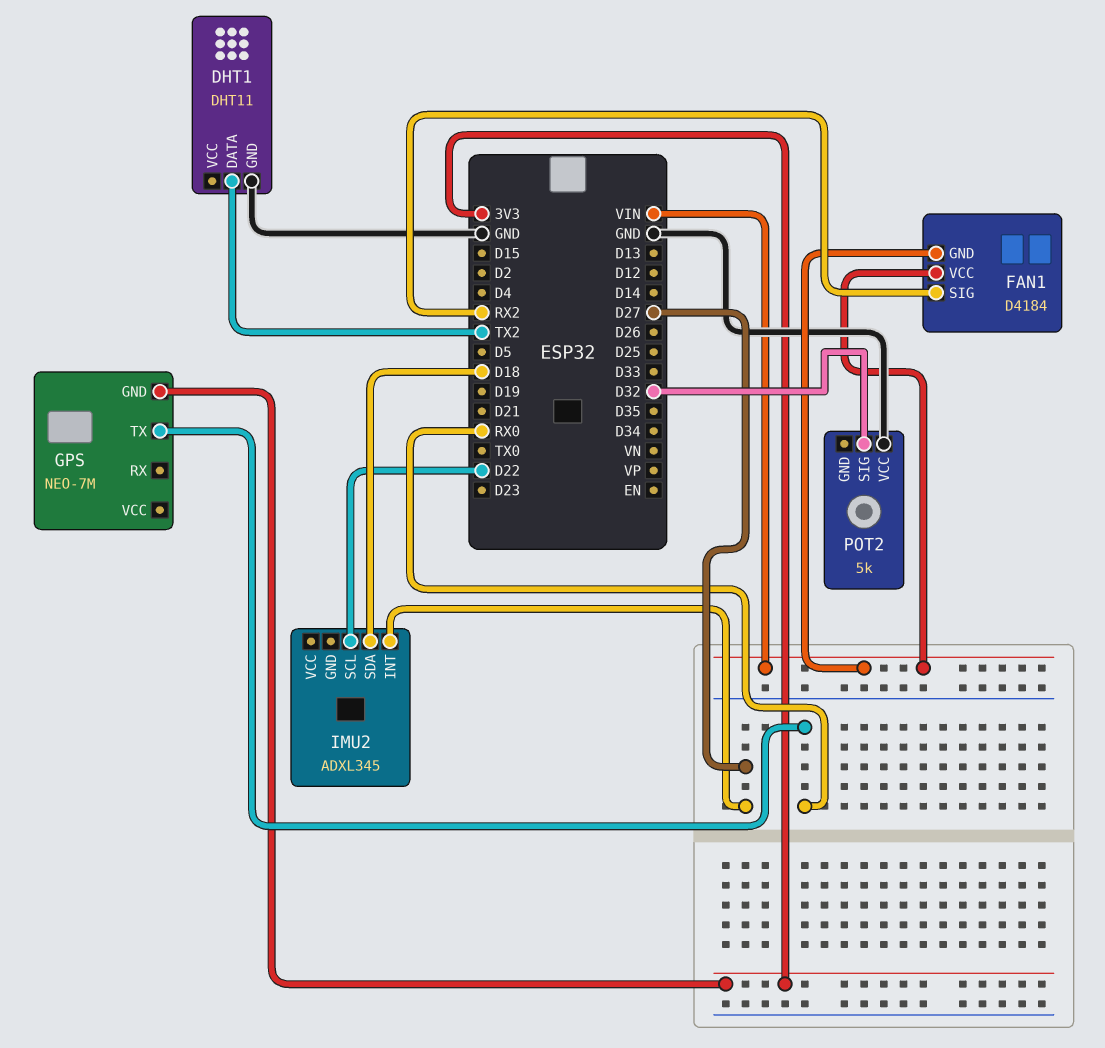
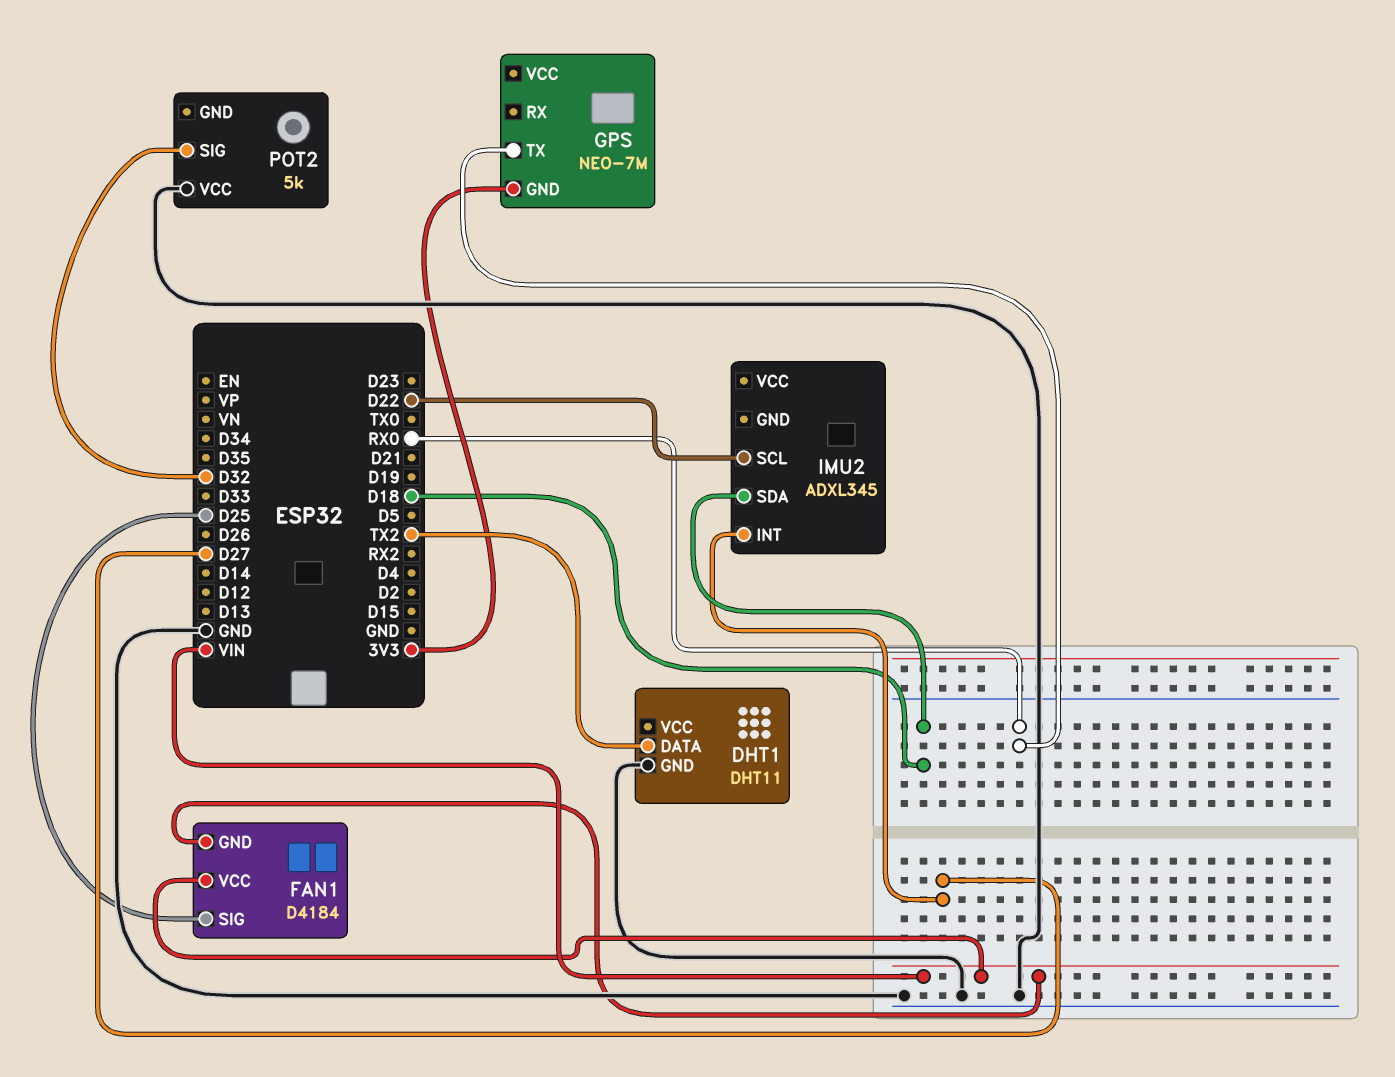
FAN1 pin SIG: RX2 -> D25

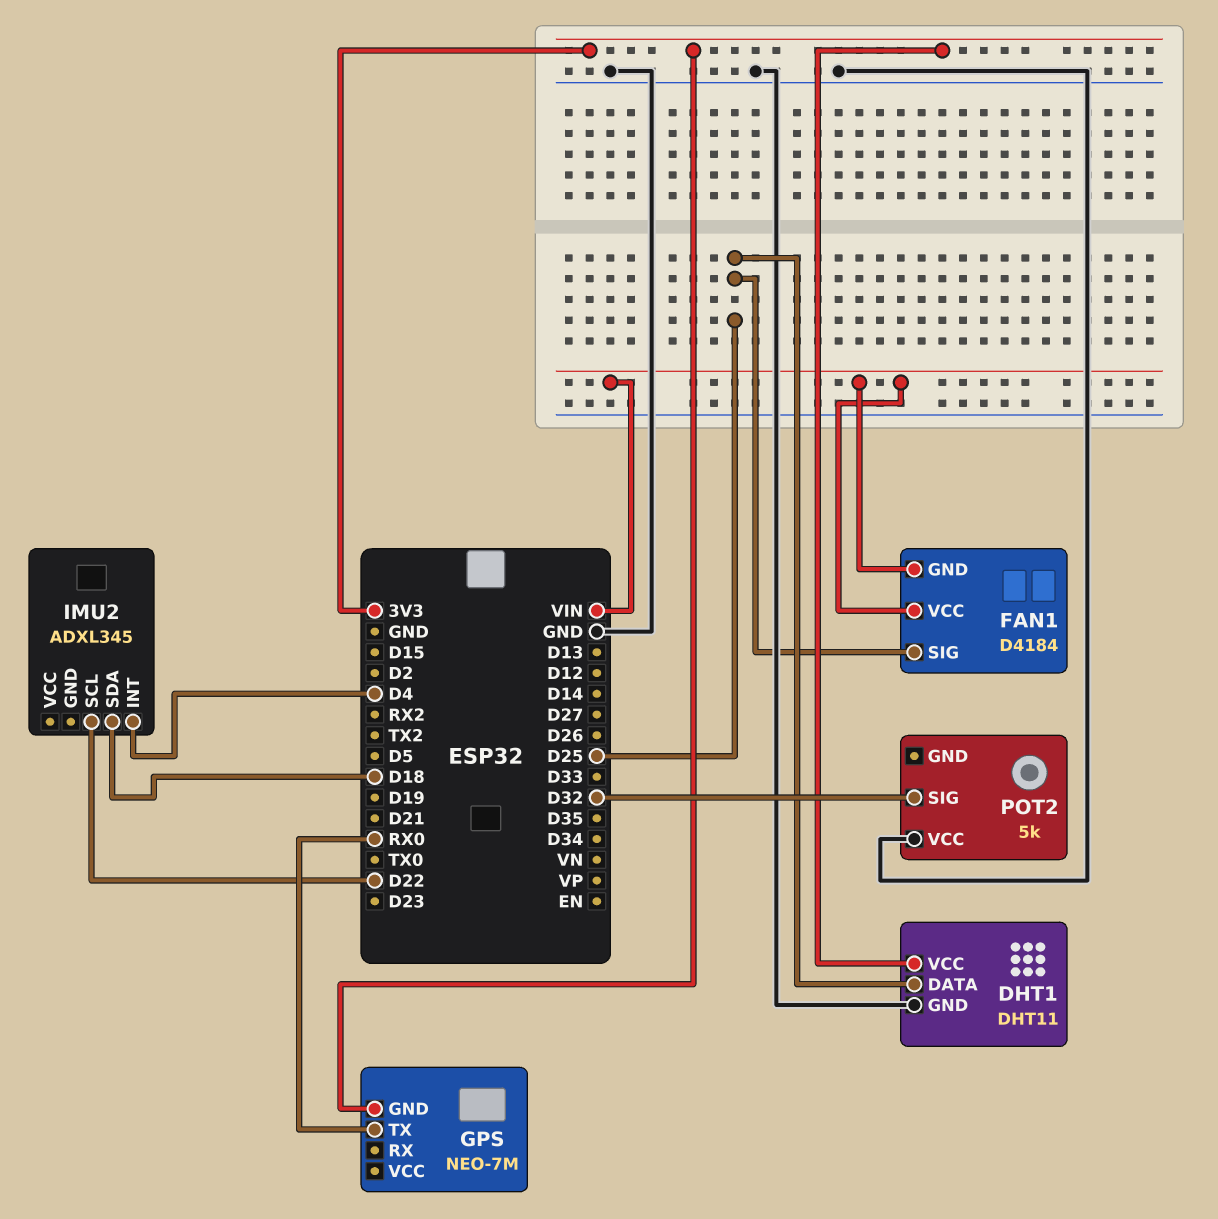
DHT1 pin DATA: TX2 -> D25
DHT1 pin VCC: none -> 3V3
IMU2 pin INT: D27 -> D4

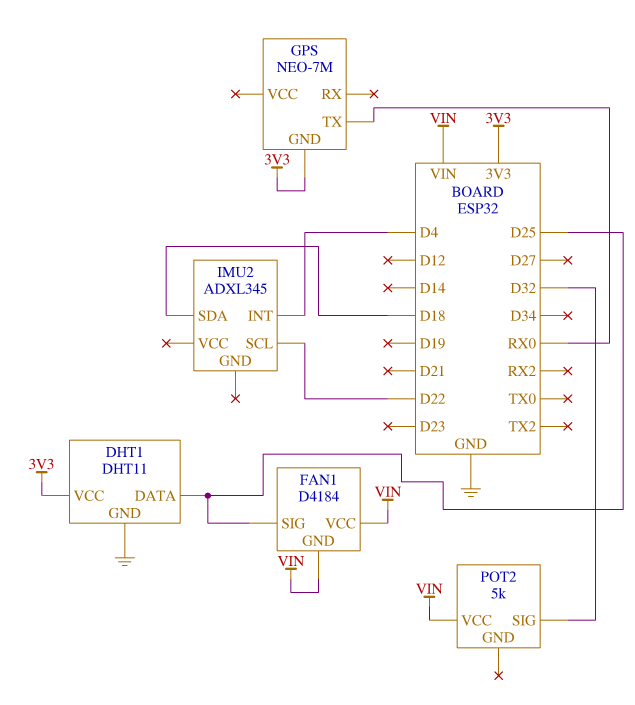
POT2 pin VCC: GND -> VIN

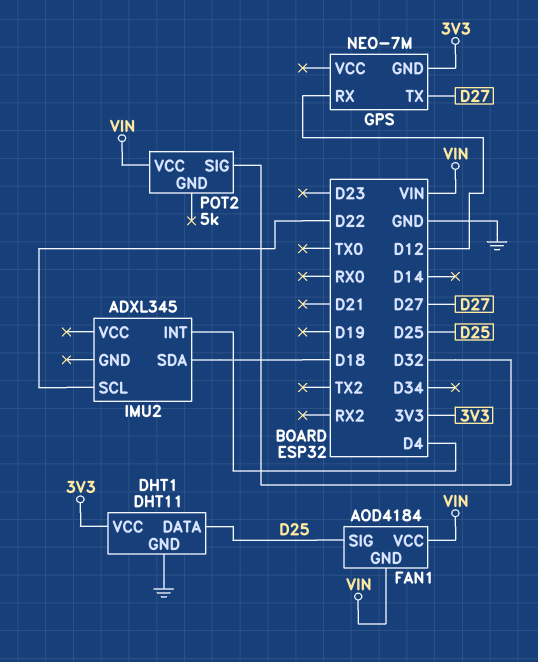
FAN1: D4184 -> AOD4184
GPS pin RX: none -> D12
GPS pin TX: RX0 -> D27

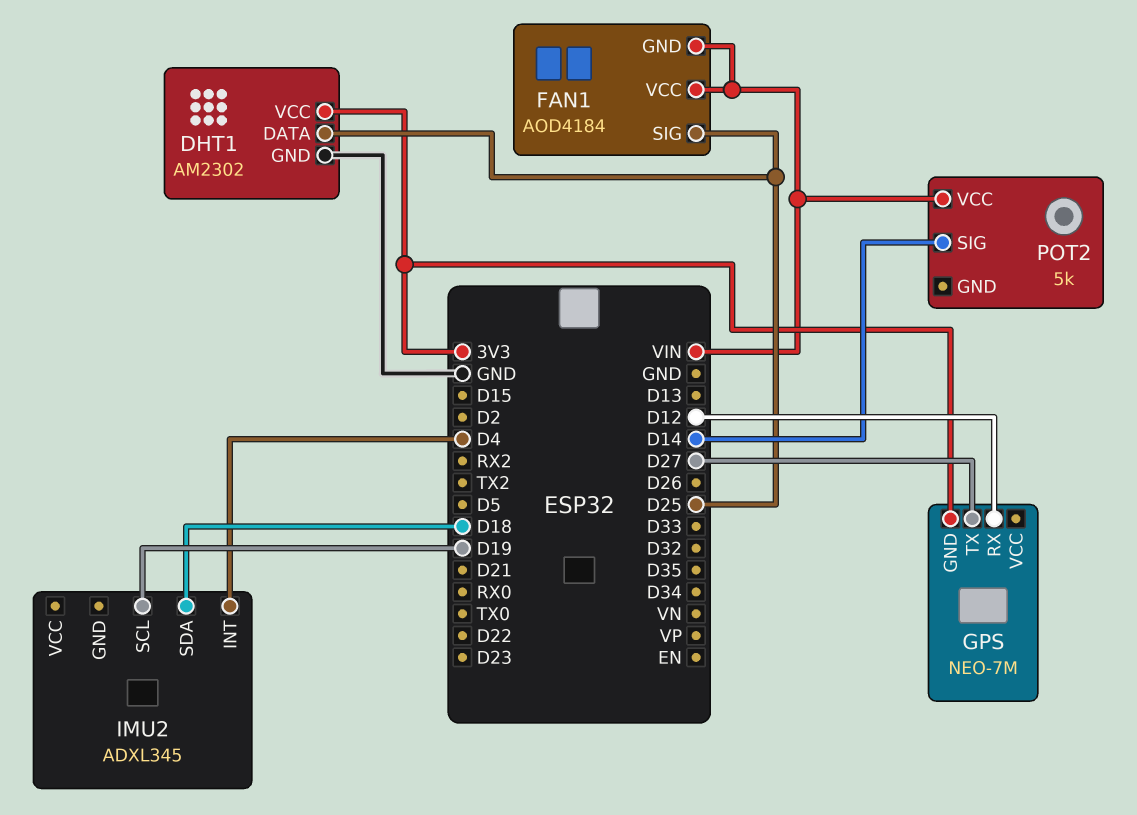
DHT1: DHT11 -> AM2302
IMU2 pin SCL: D22 -> D19
POT2 pin SIG: D32 -> D14

